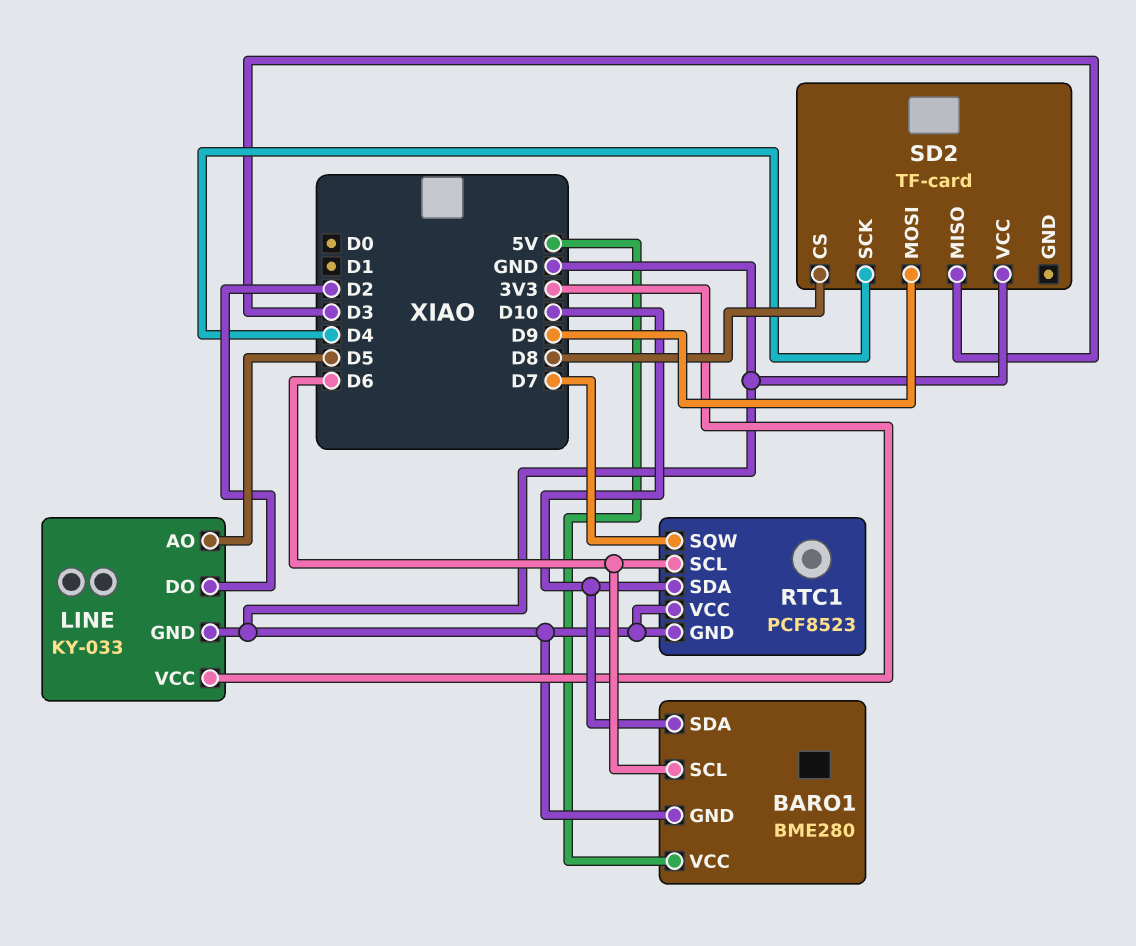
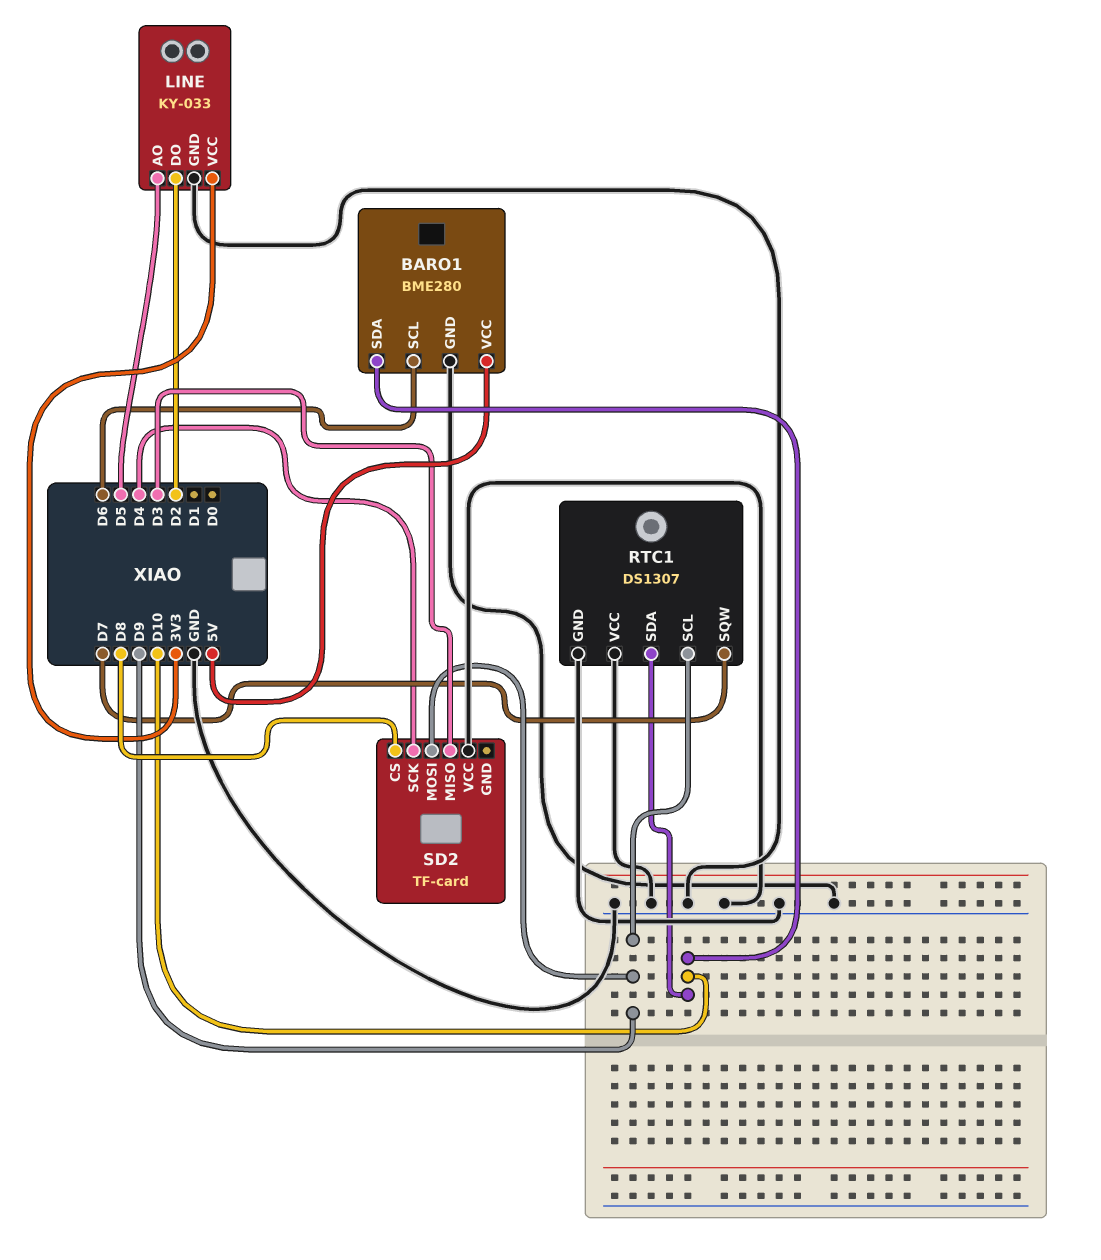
RTC1: PCF8523 -> DS1307
RTC1 pin SCL: D6 -> D9

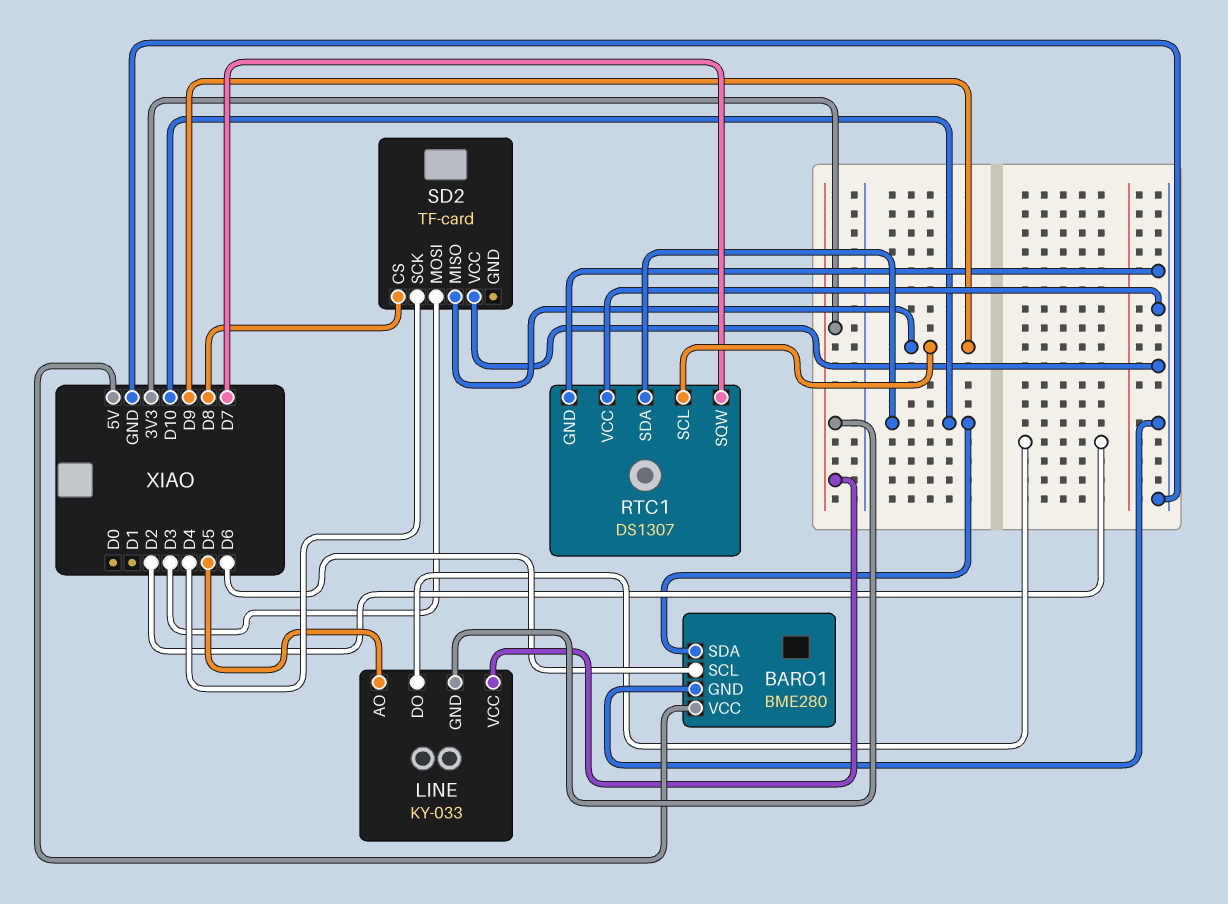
LINE pin GND: GND -> 3V3
SD2 pin MISO: D3 -> D9
SD2 pin MOSI: D9 -> D3

